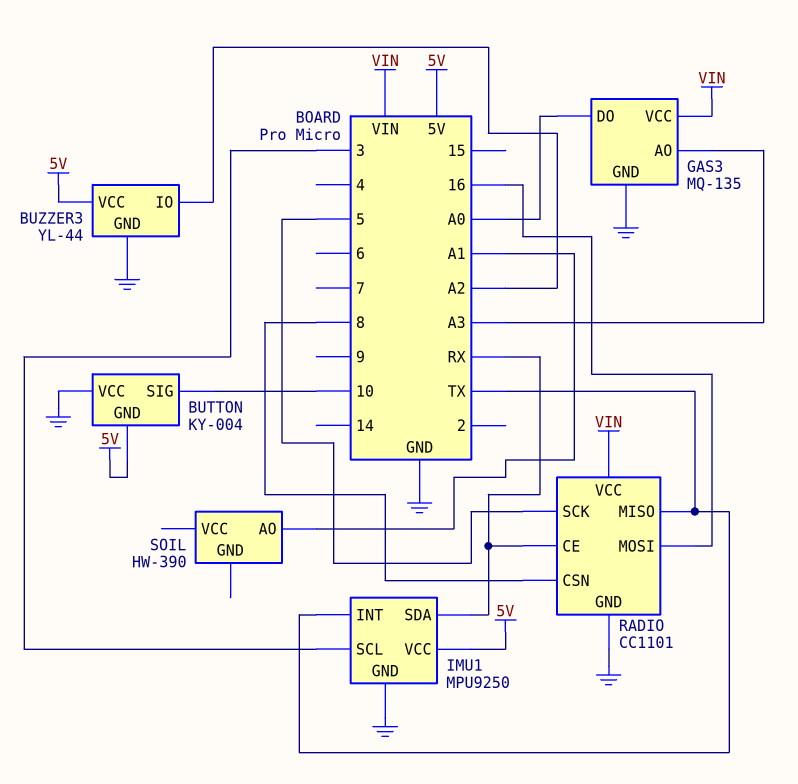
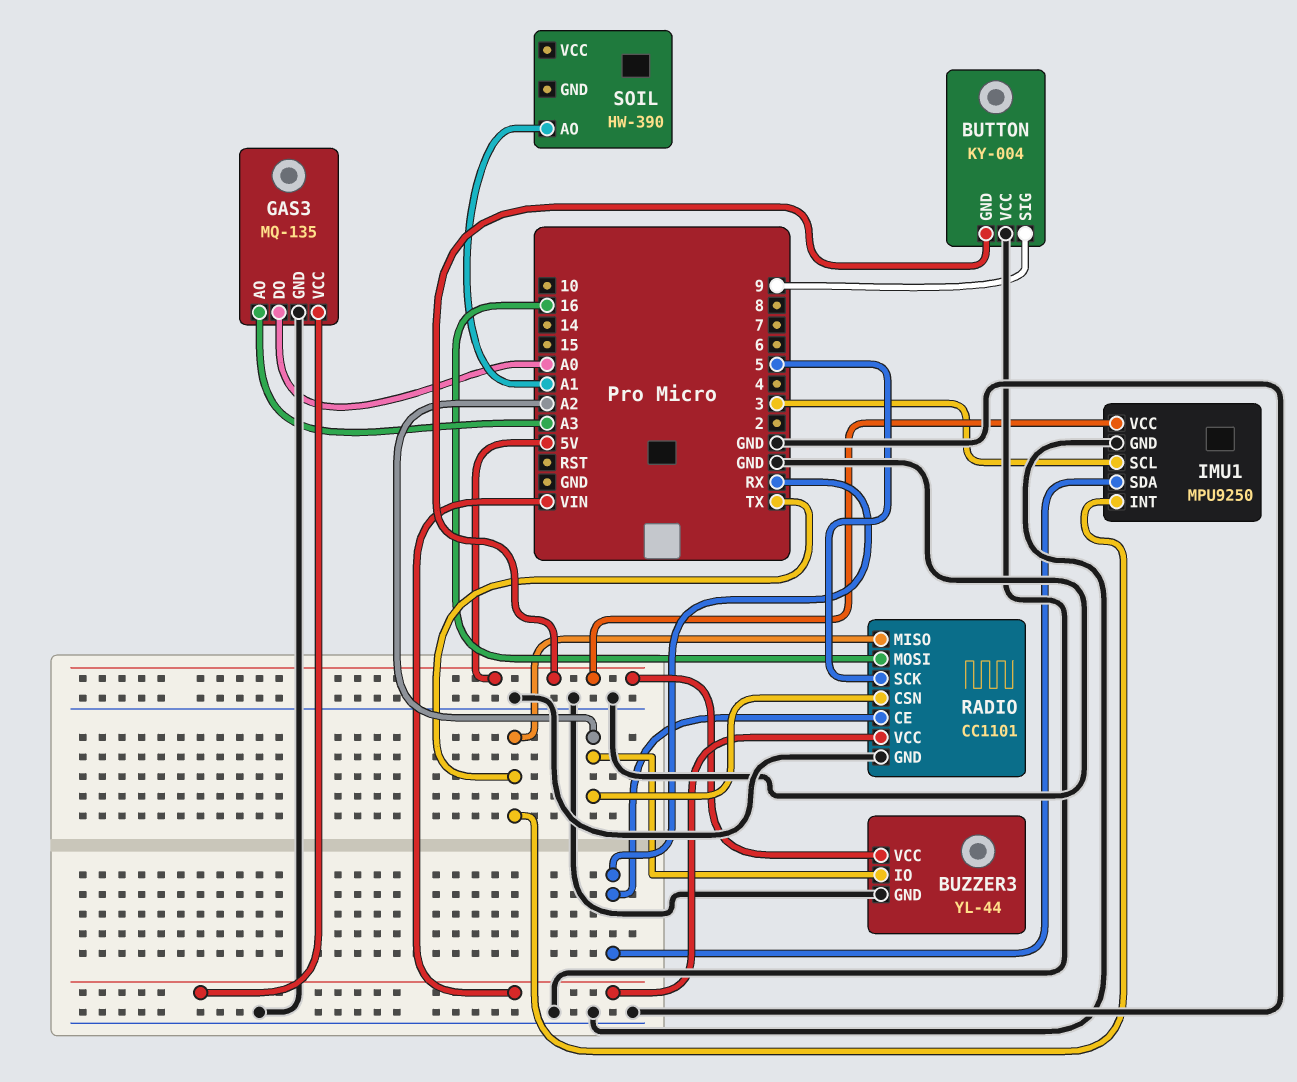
BUTTON pin SIG: 10 -> 9
RADIO pin CSN: 8 -> A2

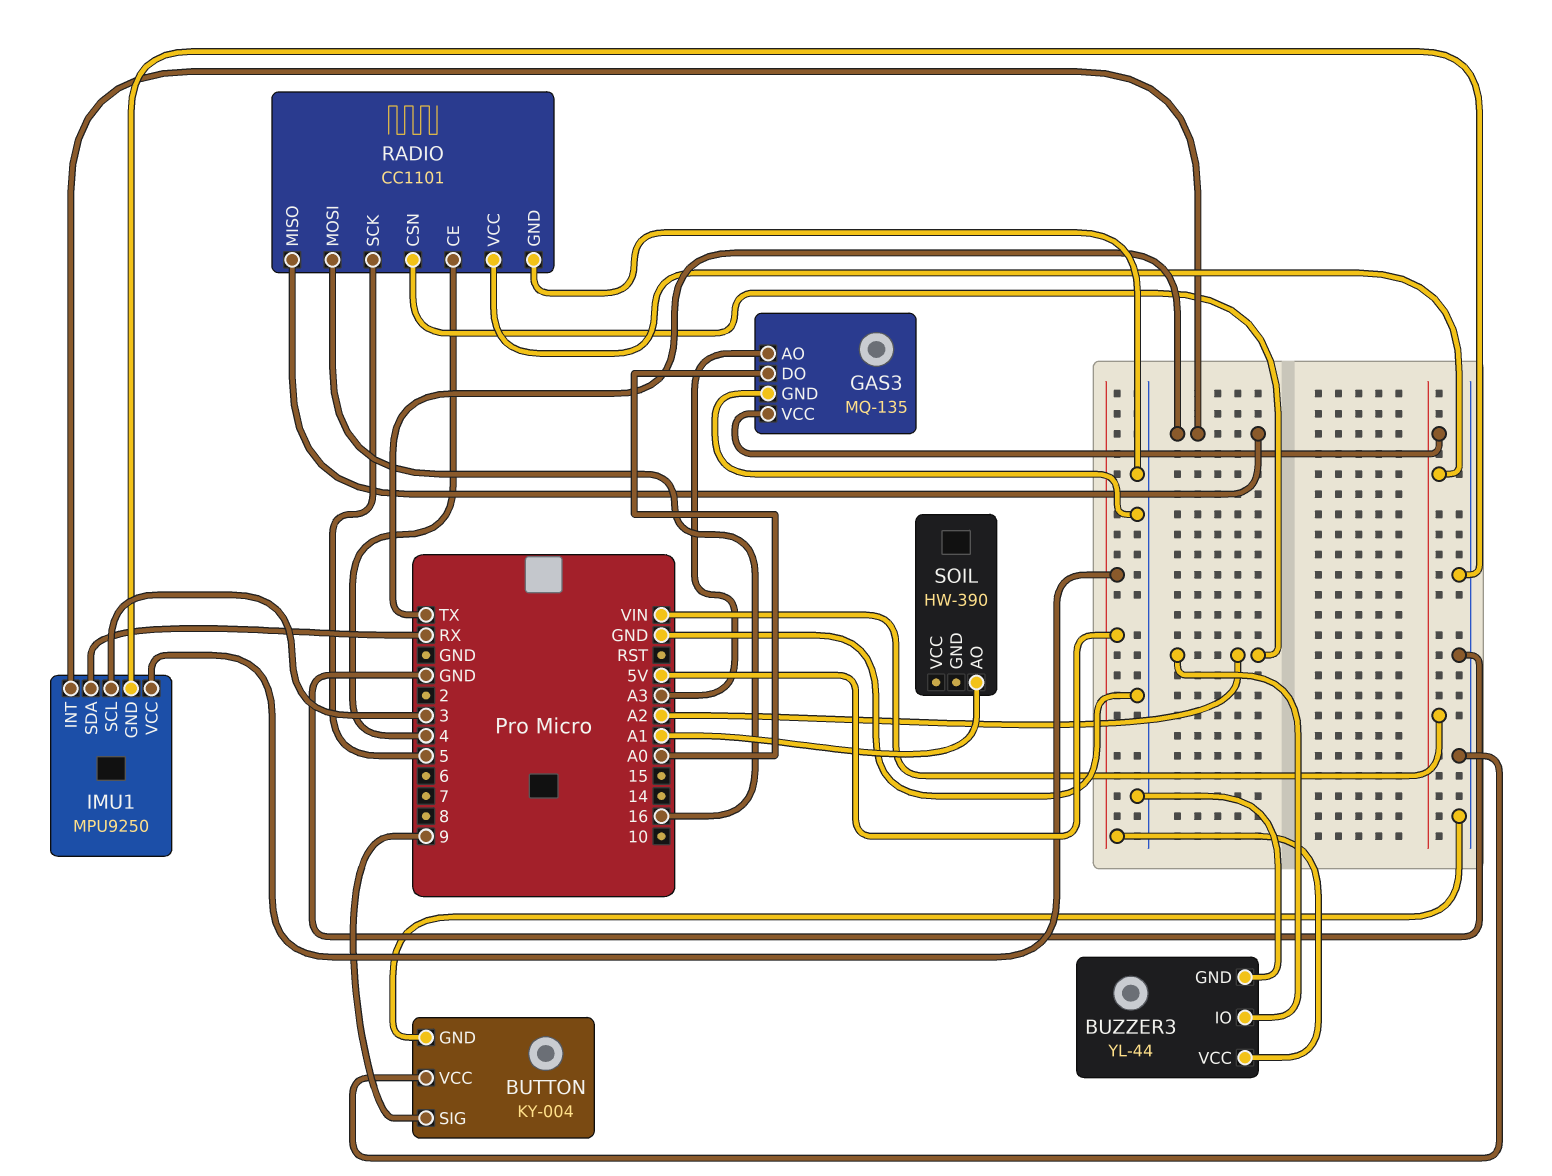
BUTTON pin GND: 5V -> GND
RADIO pin CE: RX -> 4

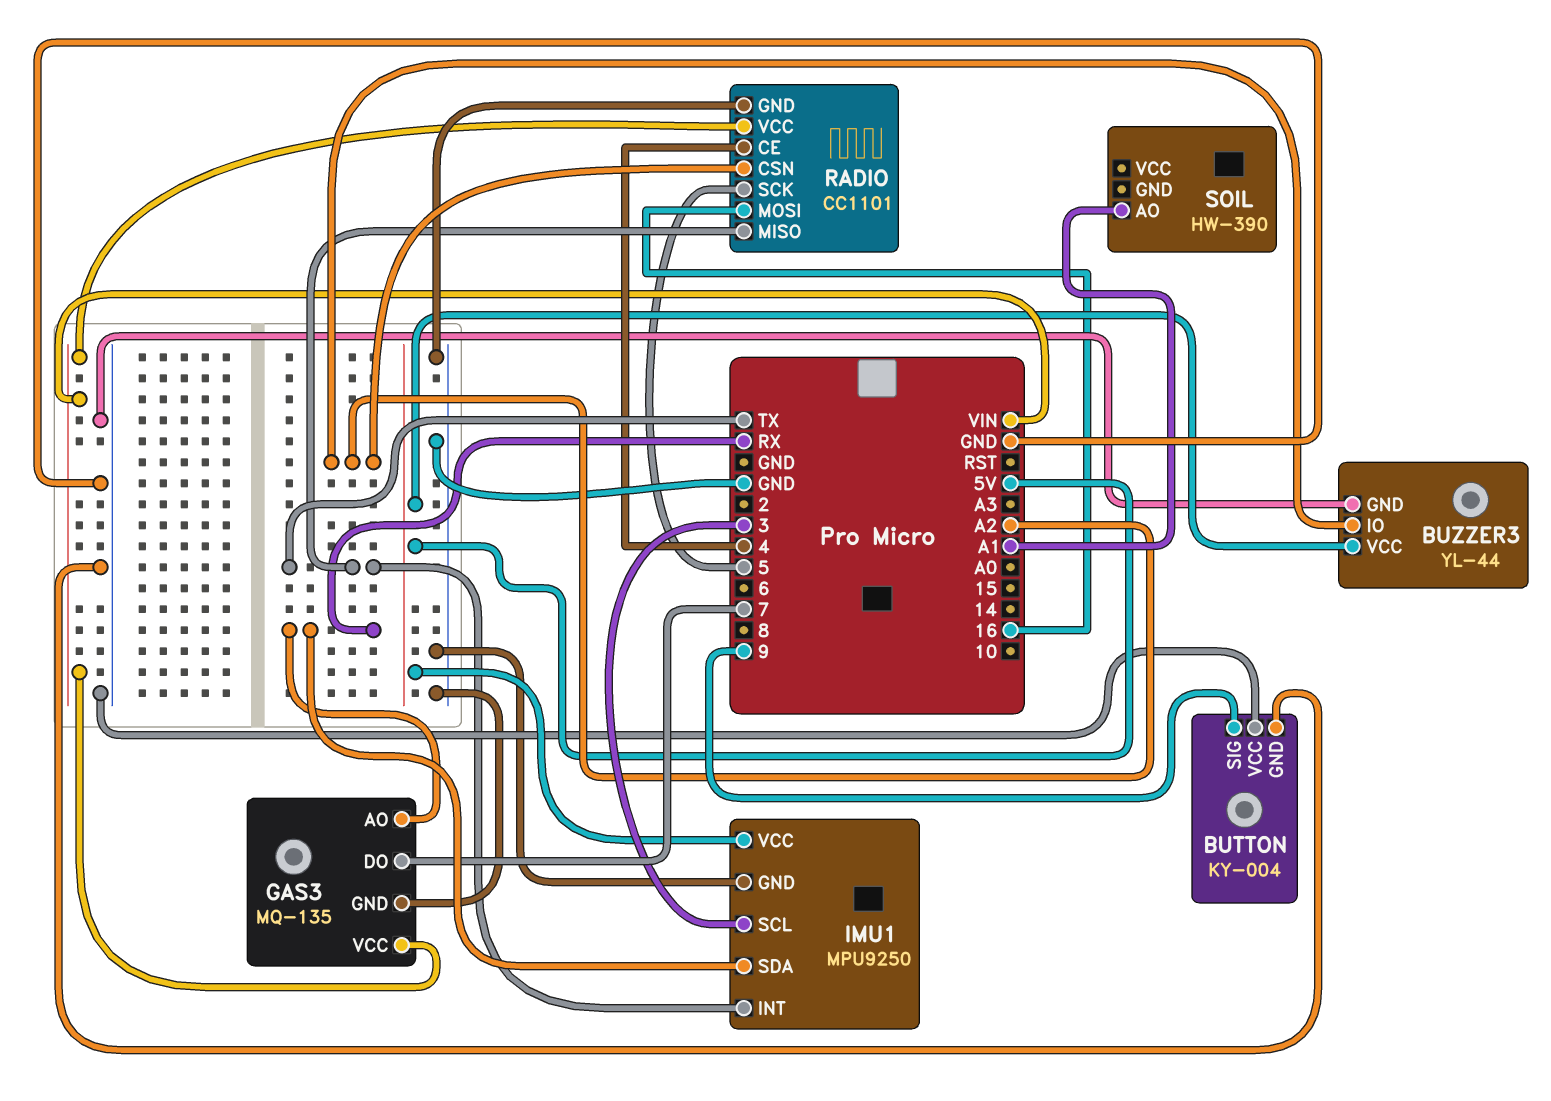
GAS3 pin AO: A3 -> RX
GAS3 pin DO: A0 -> 7

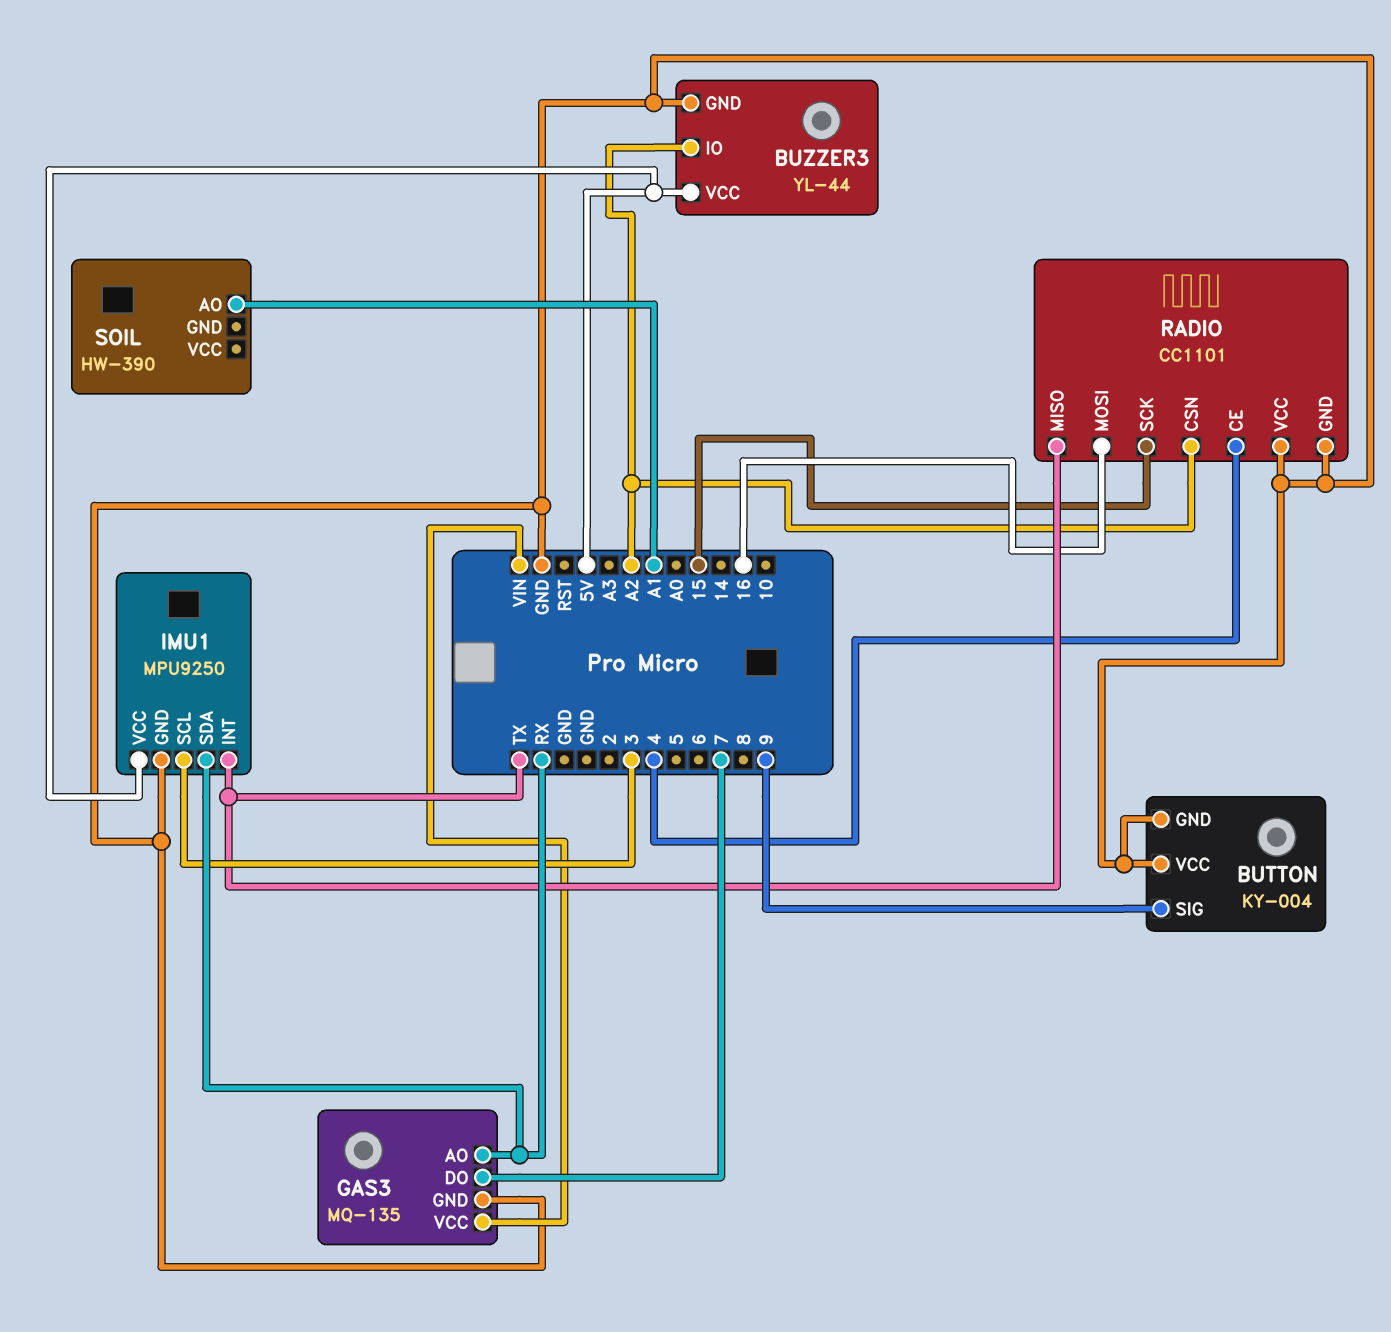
RADIO pin SCK: 5 -> 15
RADIO pin VCC: VIN -> GND

